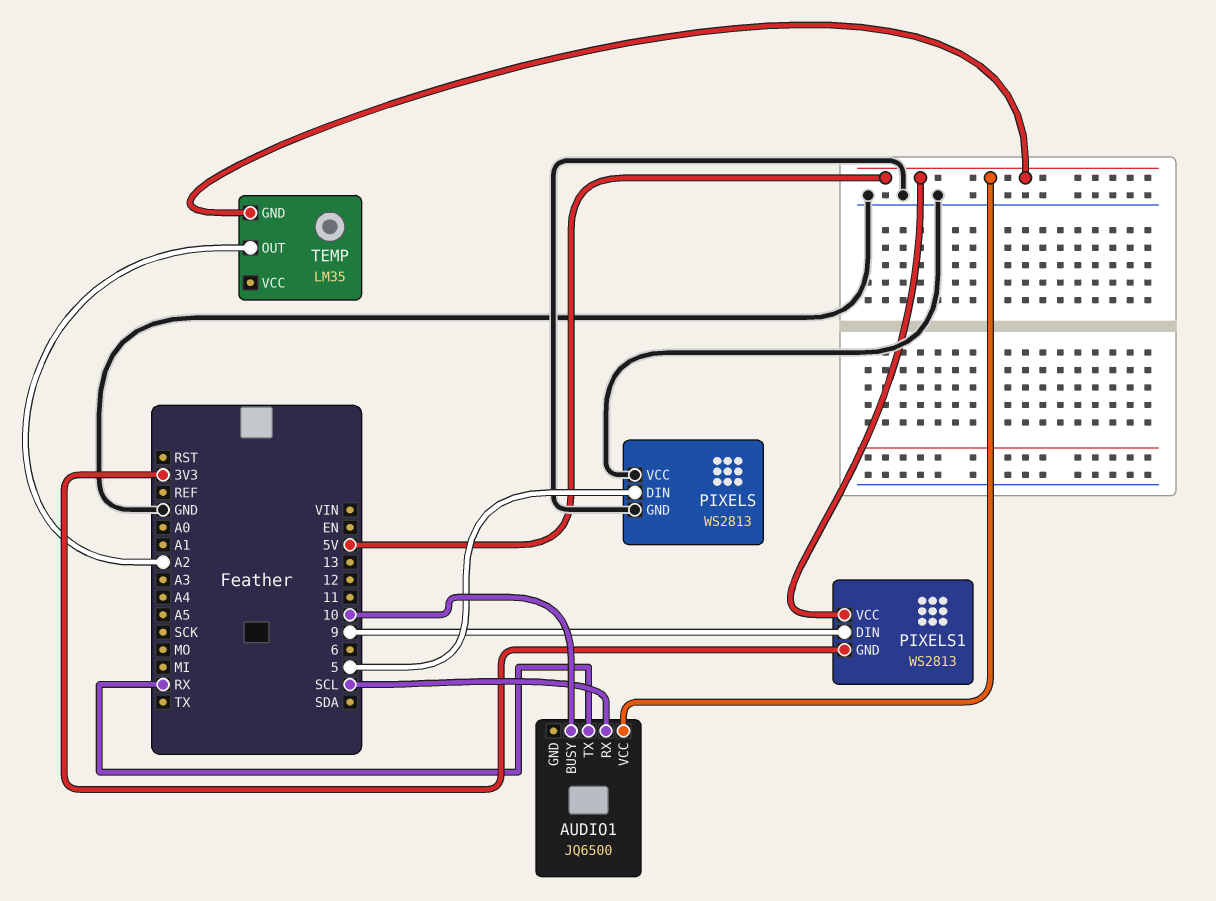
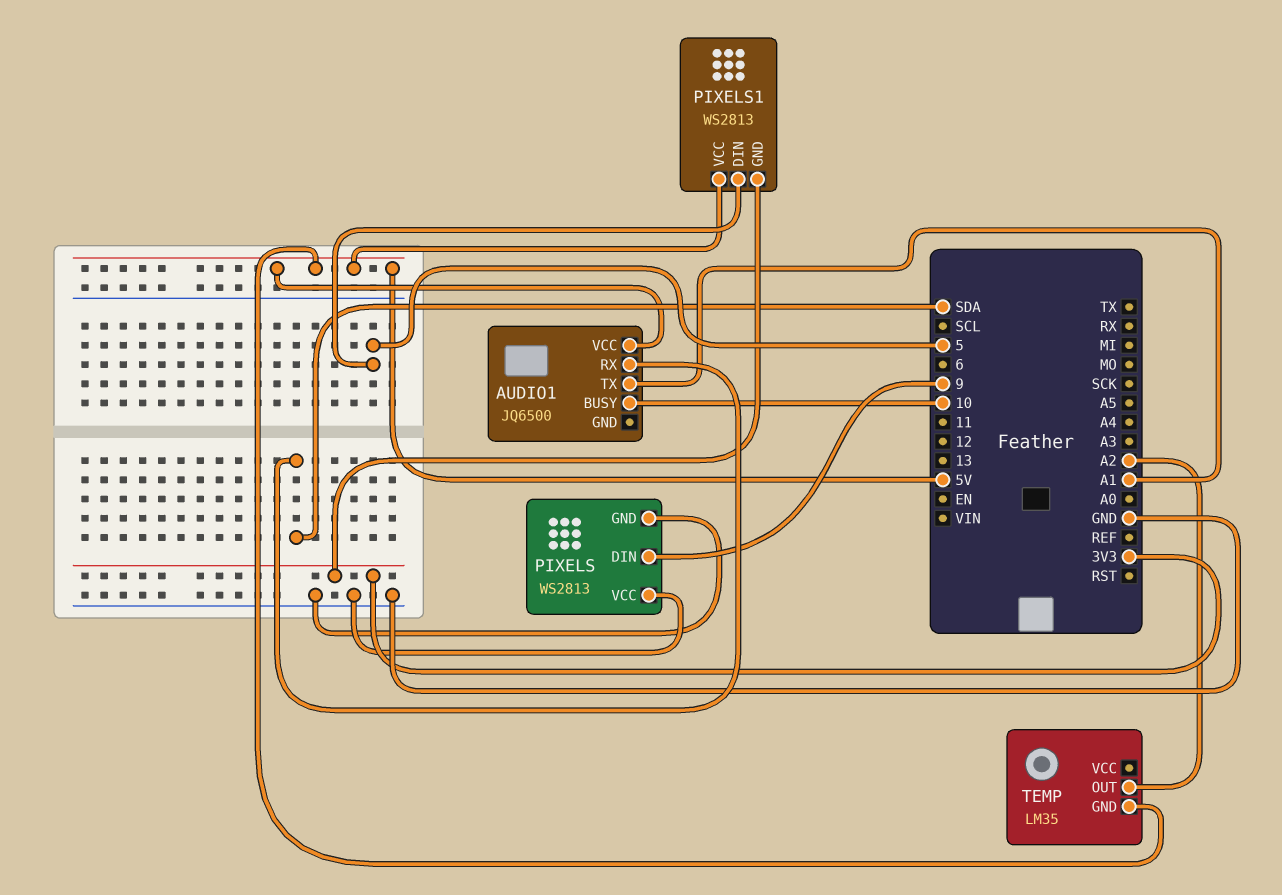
AUDIO1 pin RX: SCL -> SDA
AUDIO1 pin TX: RX -> A1
PIXELS pin DIN: 5 -> 9
PIXELS1 pin DIN: 9 -> 5

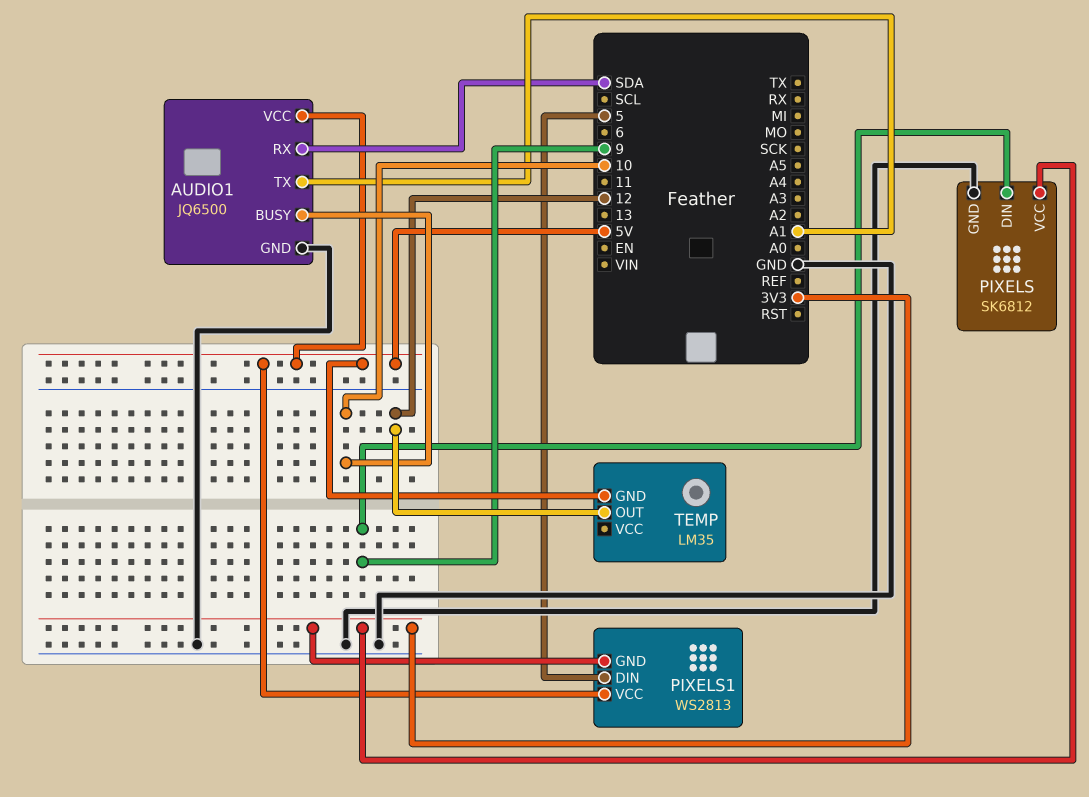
AUDIO1 pin GND: none -> GND
PIXELS: WS2813 -> SK6812
PIXELS pin VCC: GND -> 3V3
TEMP pin OUT: A2 -> 12

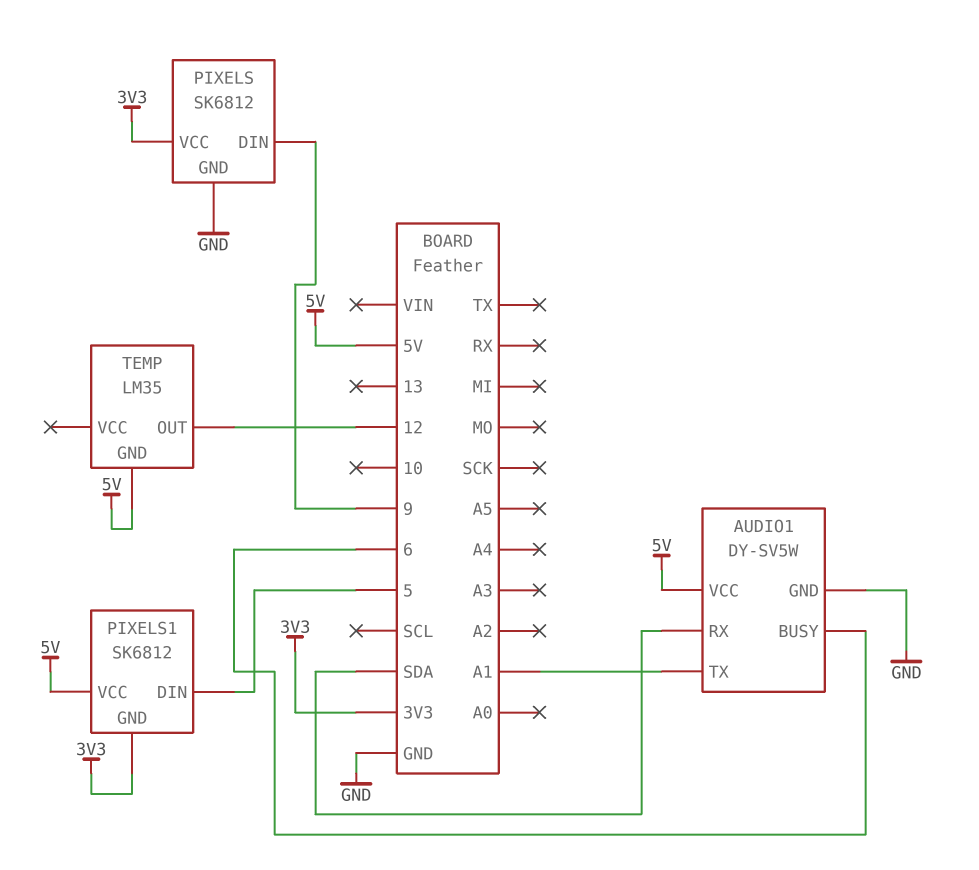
AUDIO1: JQ6500 -> DY-SV5W
AUDIO1 pin BUSY: 10 -> 6
PIXELS1: WS2813 -> SK6812

